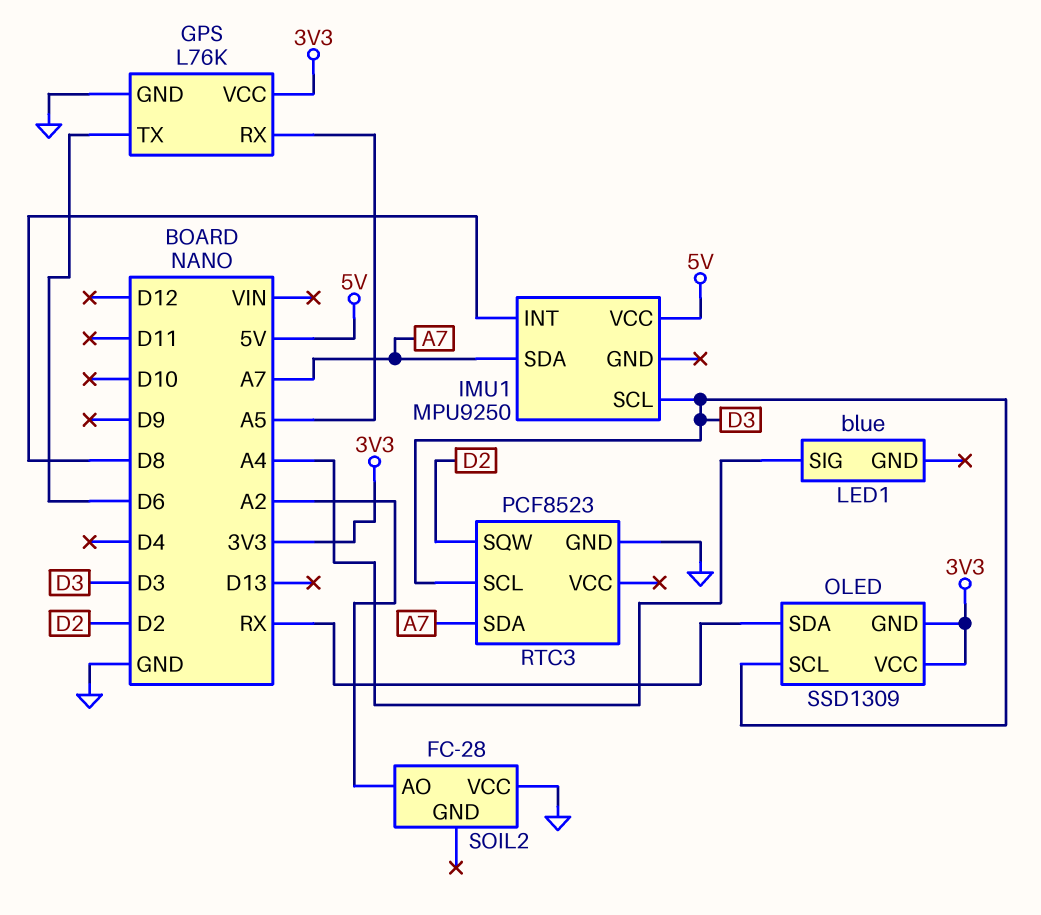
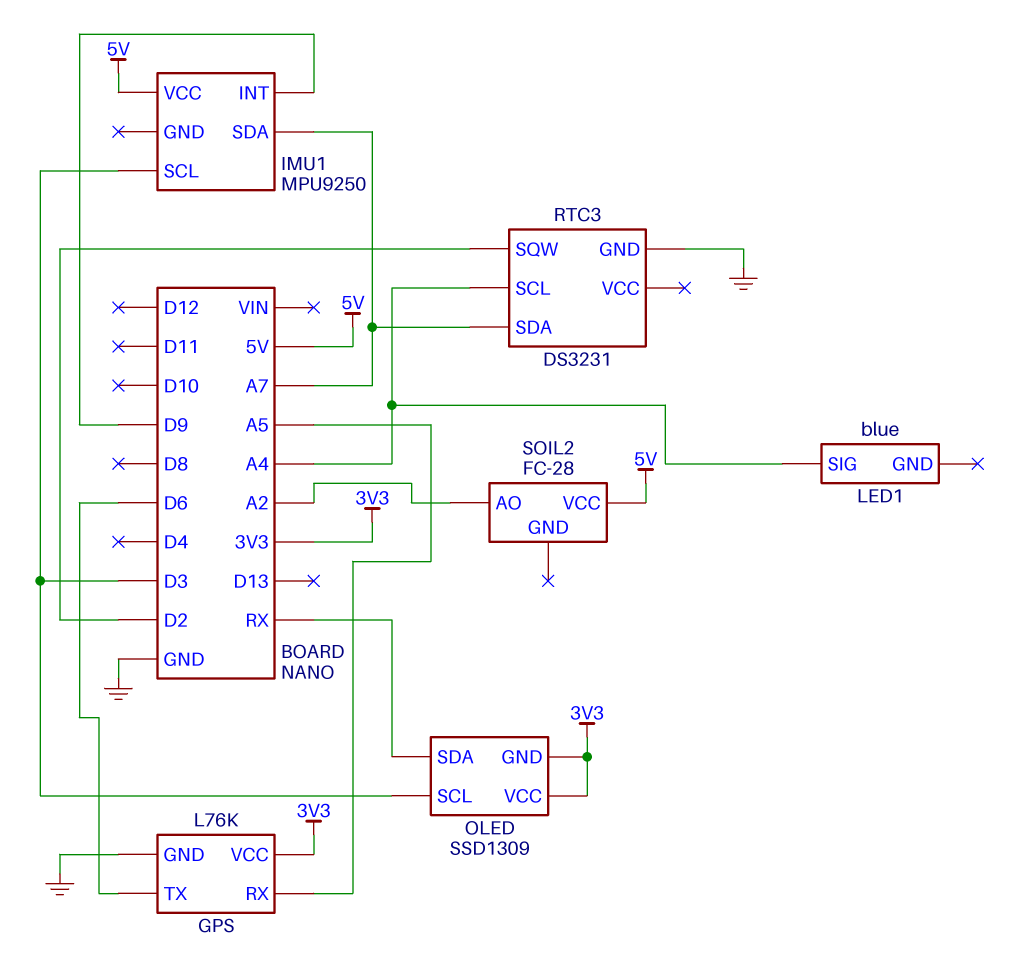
IMU1 pin INT: D8 -> D9
RTC3: PCF8523 -> DS3231
RTC3 pin SCL: D3 -> A4
SOIL2 pin VCC: GND -> 5V

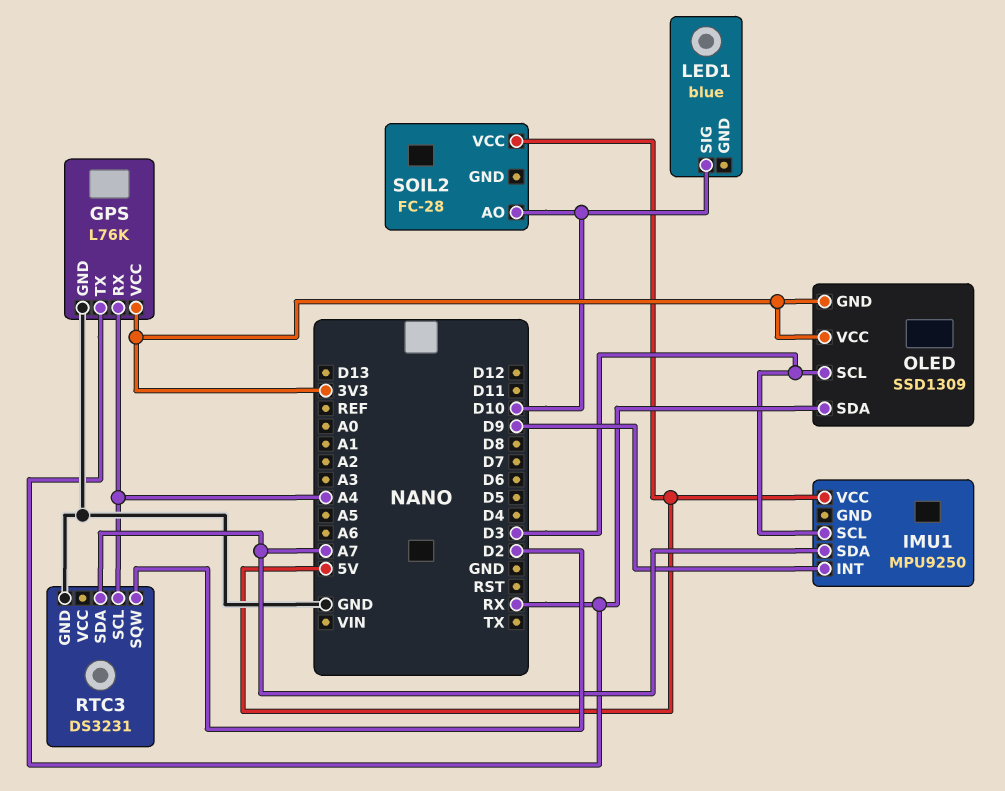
GPS pin RX: A5 -> A4
GPS pin TX: D6 -> RX
LED1 pin SIG: A4 -> D10
SOIL2 pin AO: A2 -> D10

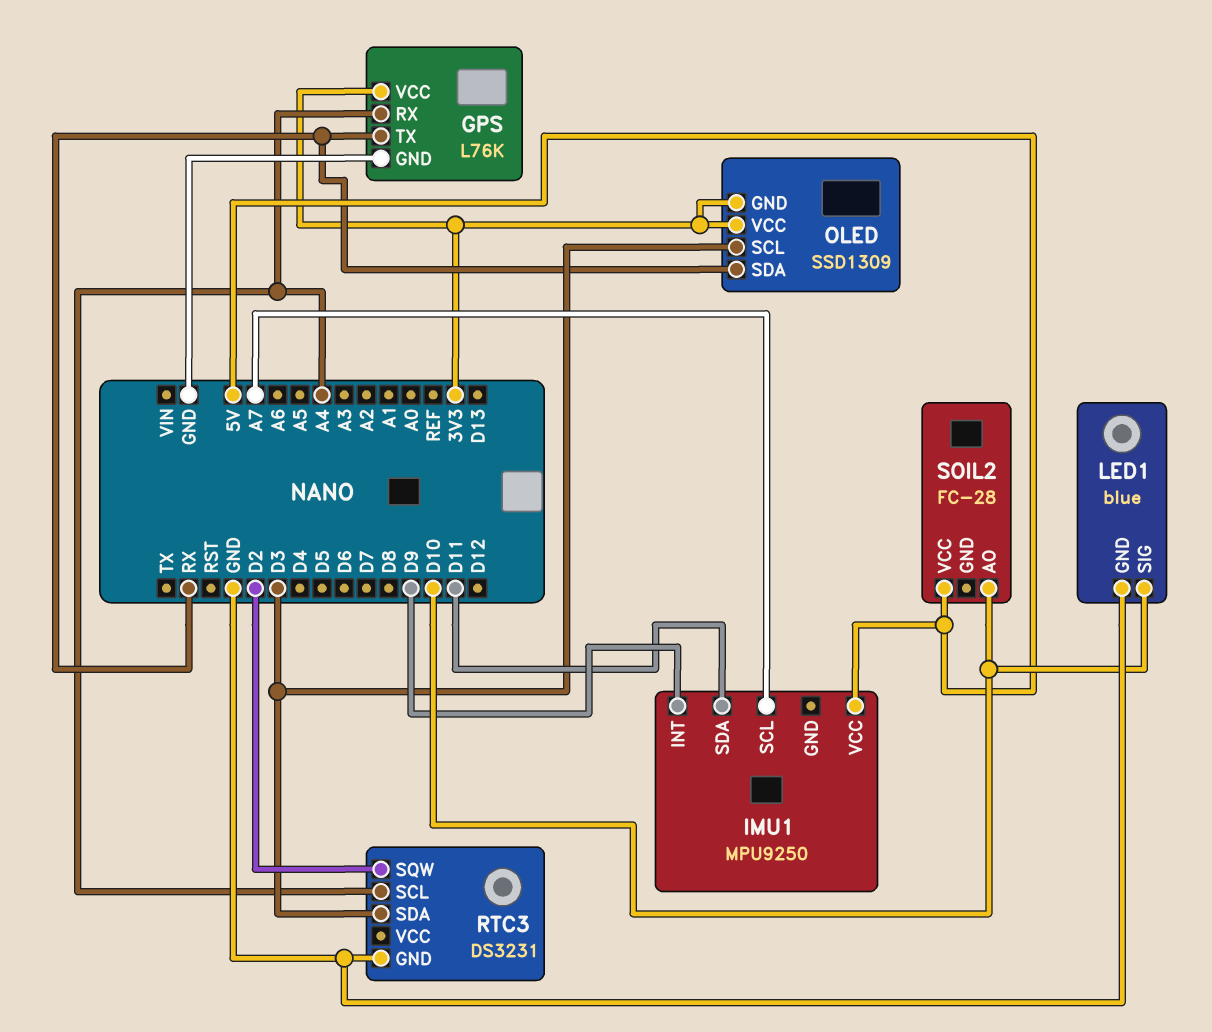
IMU1 pin SCL: D3 -> A7
IMU1 pin SDA: A7 -> D11
LED1 pin GND: none -> GND
RTC3 pin SDA: A7 -> D3

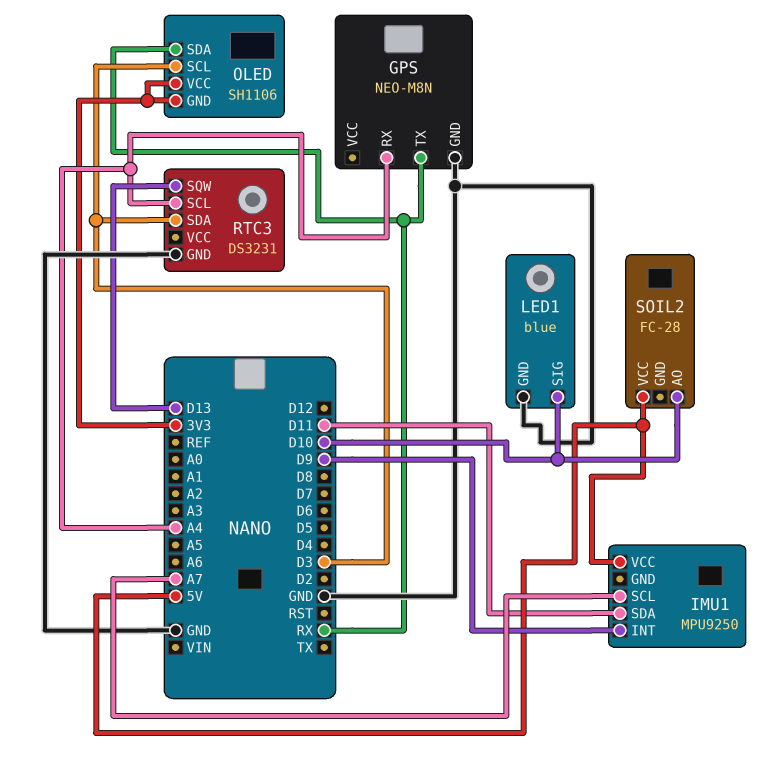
GPS: L76K -> NEO-M8N
GPS pin VCC: 3V3 -> none
OLED: SSD1309 -> SH1106
RTC3 pin SQW: D2 -> D13

